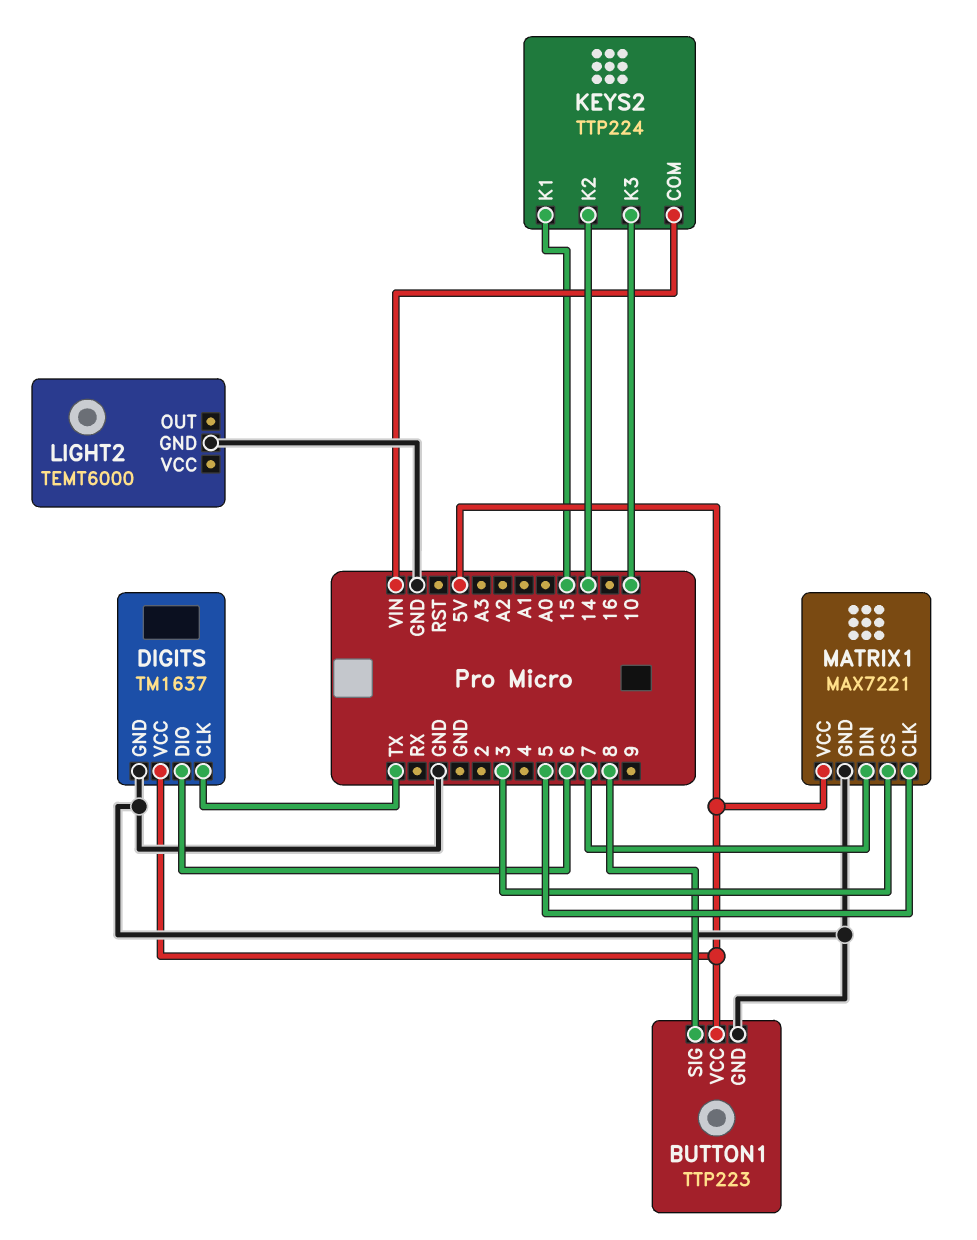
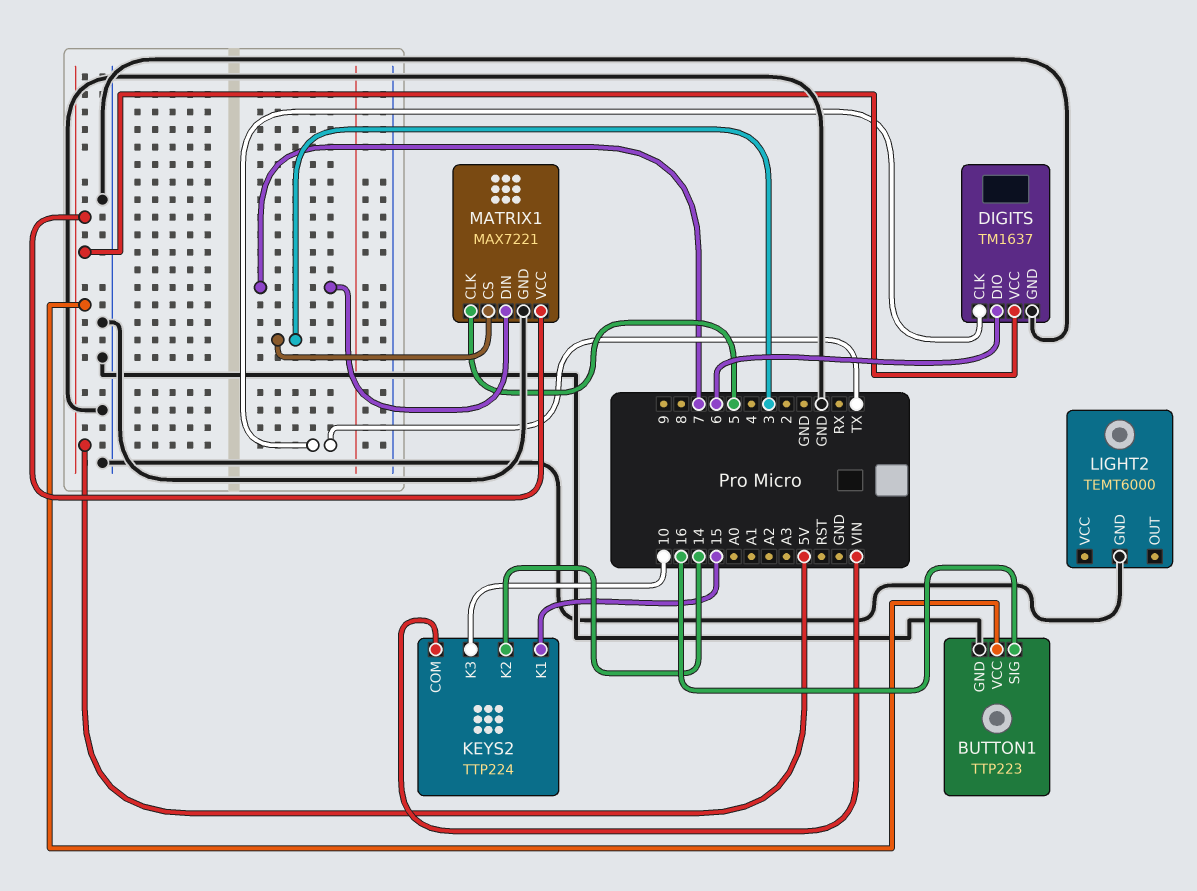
BUTTON1 pin SIG: 8 -> 16

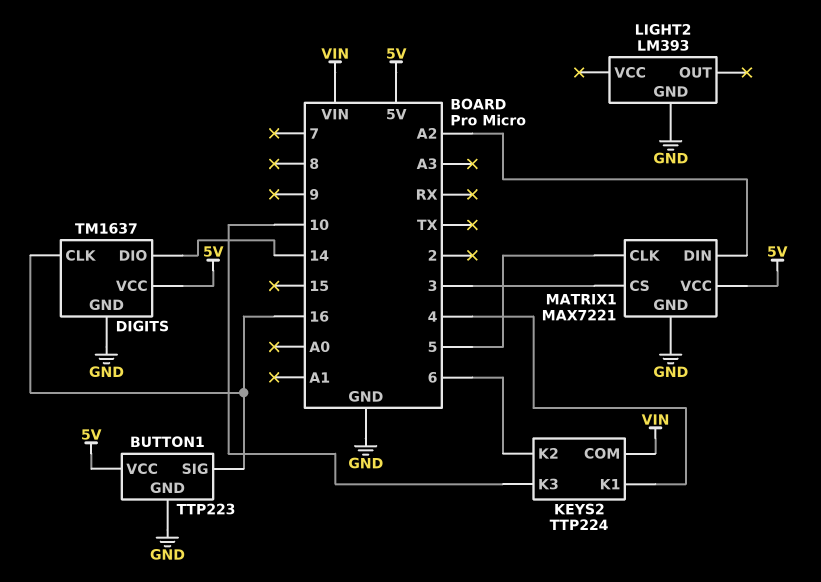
DIGITS pin CLK: TX -> 16
DIGITS pin DIO: 6 -> 14
KEYS2 pin K1: 15 -> 4
KEYS2 pin K2: 14 -> 6
LIGHT2: TEMT6000 -> LM393
MATRIX1 pin DIN: 7 -> A2

